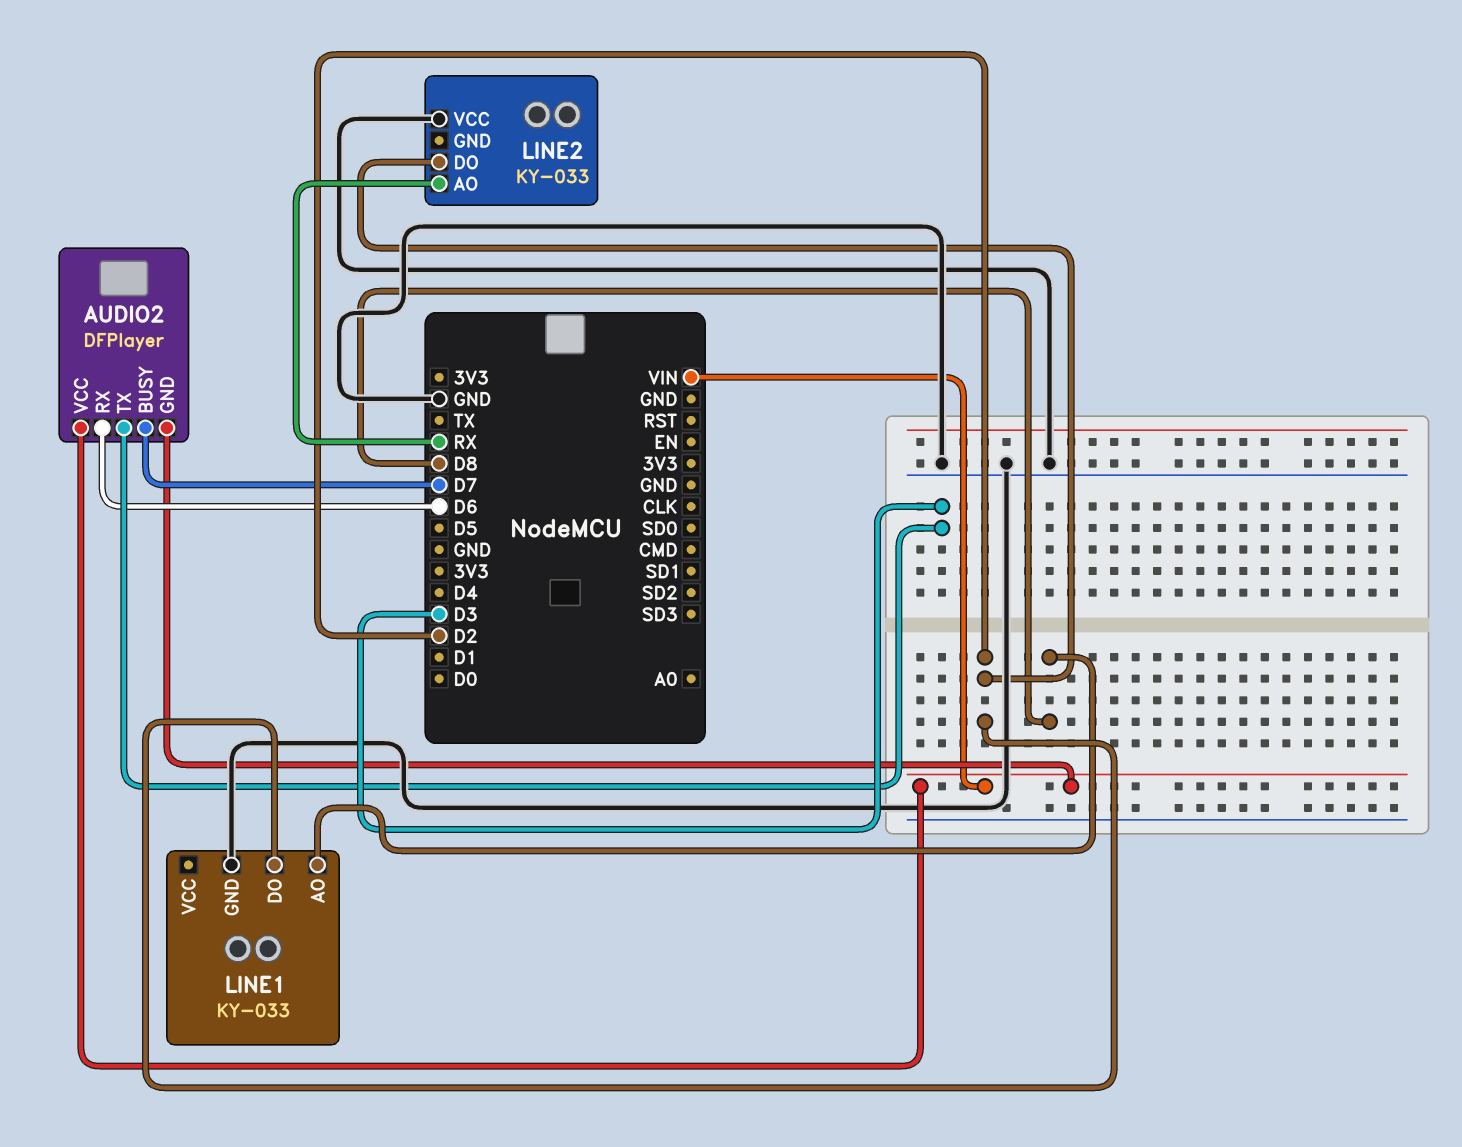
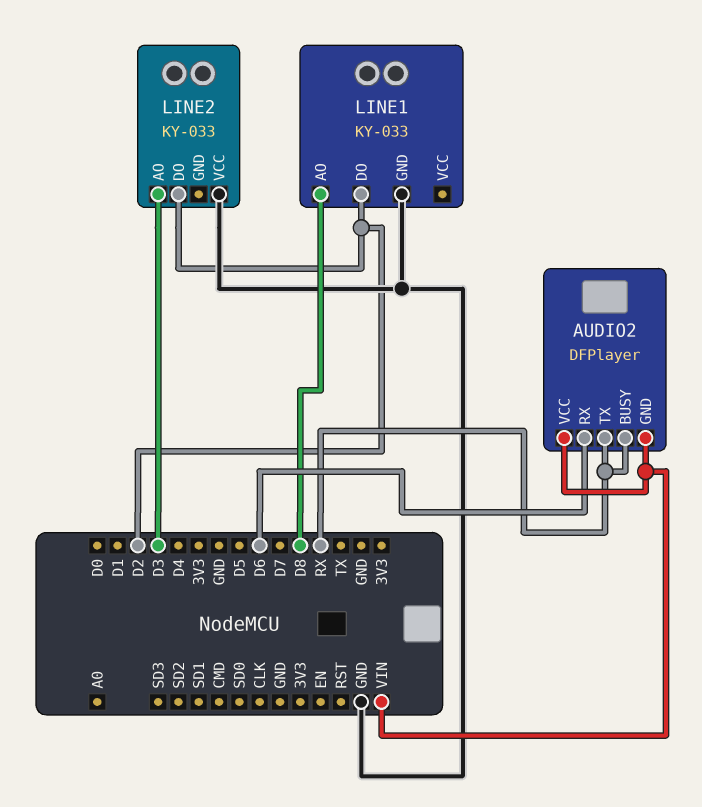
AUDIO2 pin BUSY: D7 -> RX
AUDIO2 pin TX: D3 -> RX
LINE2 pin AO: RX -> D3

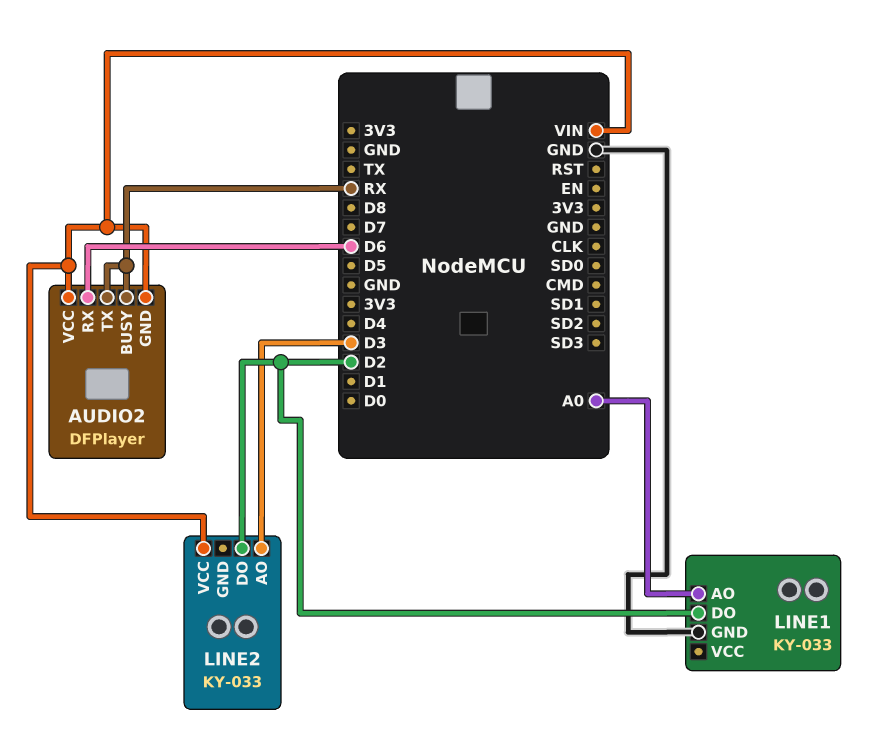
LINE1 pin AO: D8 -> A0
LINE2 pin VCC: GND -> VIN

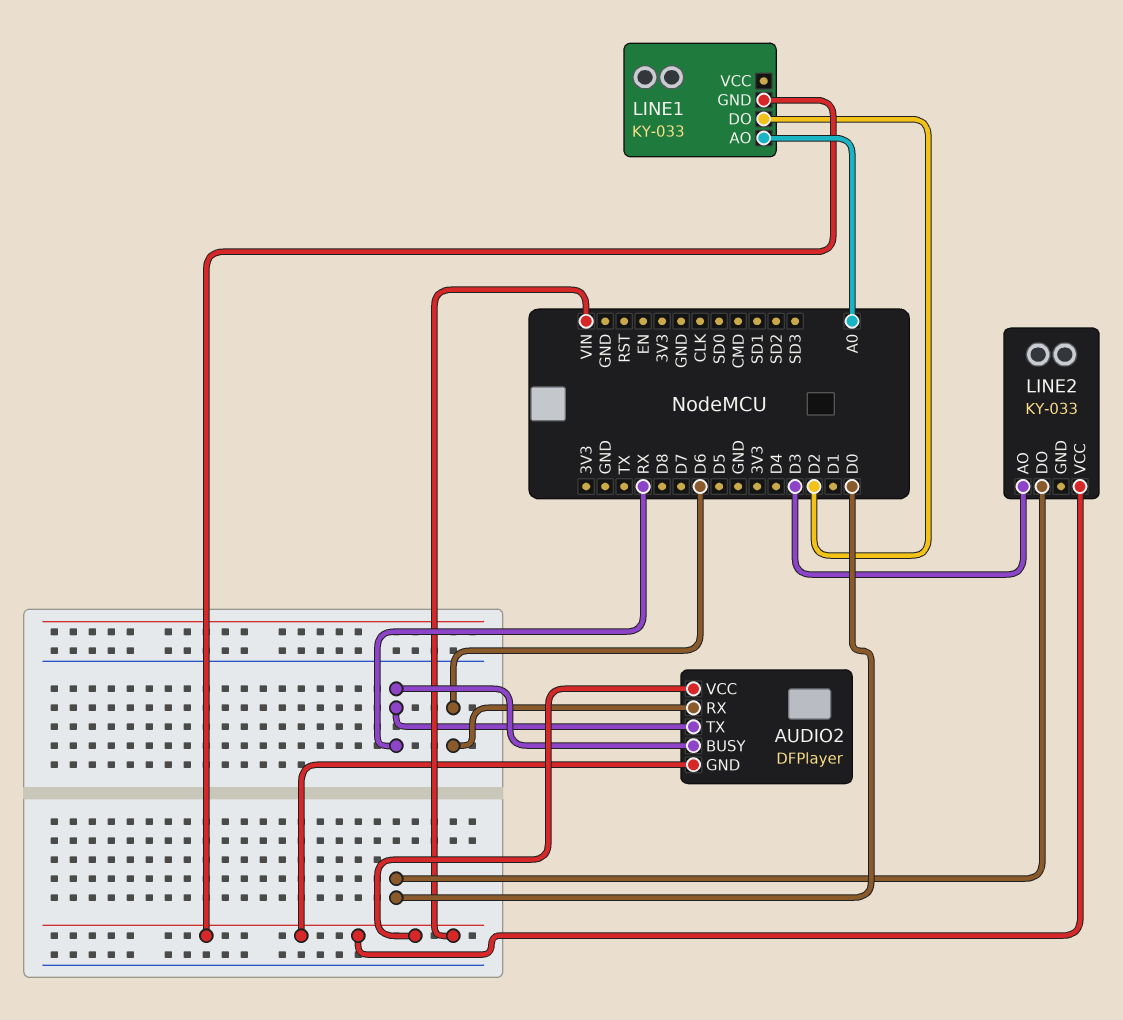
LINE1 pin GND: GND -> VIN
LINE2 pin DO: D2 -> D0

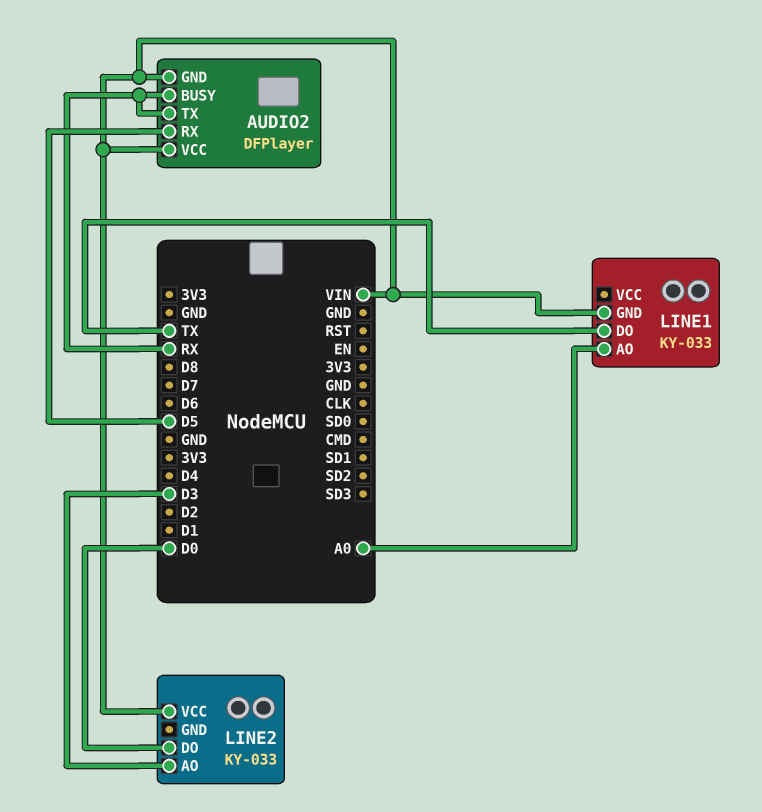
AUDIO2 pin RX: D6 -> D5
LINE1 pin DO: D2 -> TX

